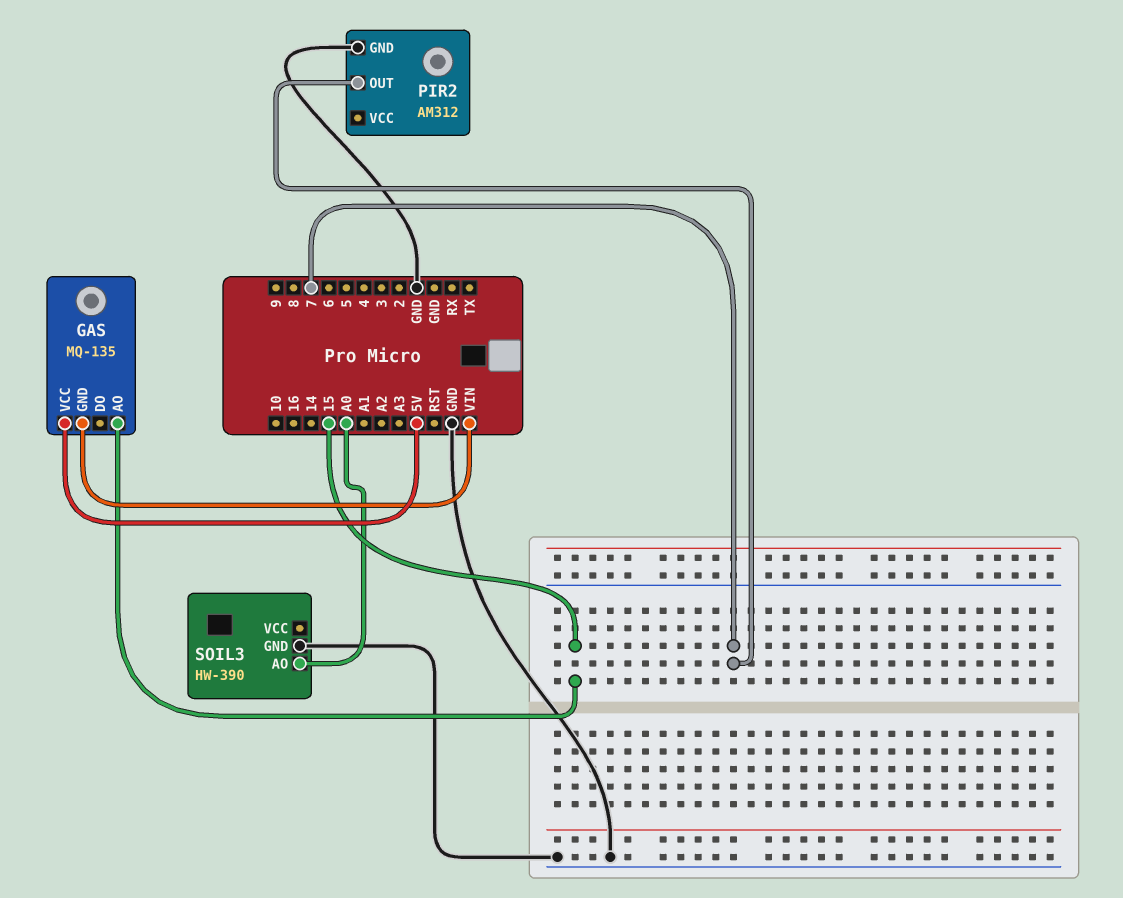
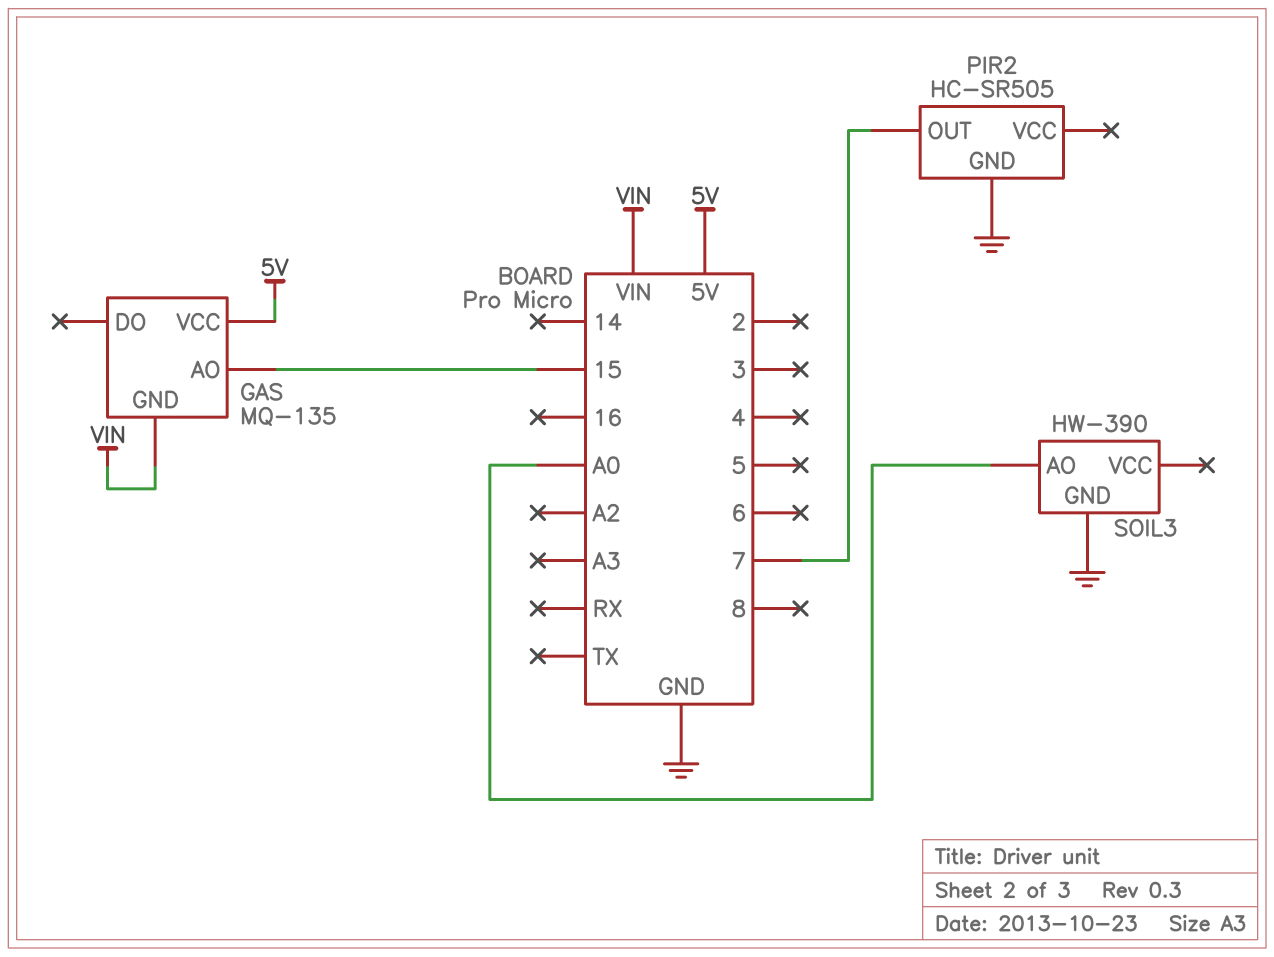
PIR2: AM312 -> HC-SR505

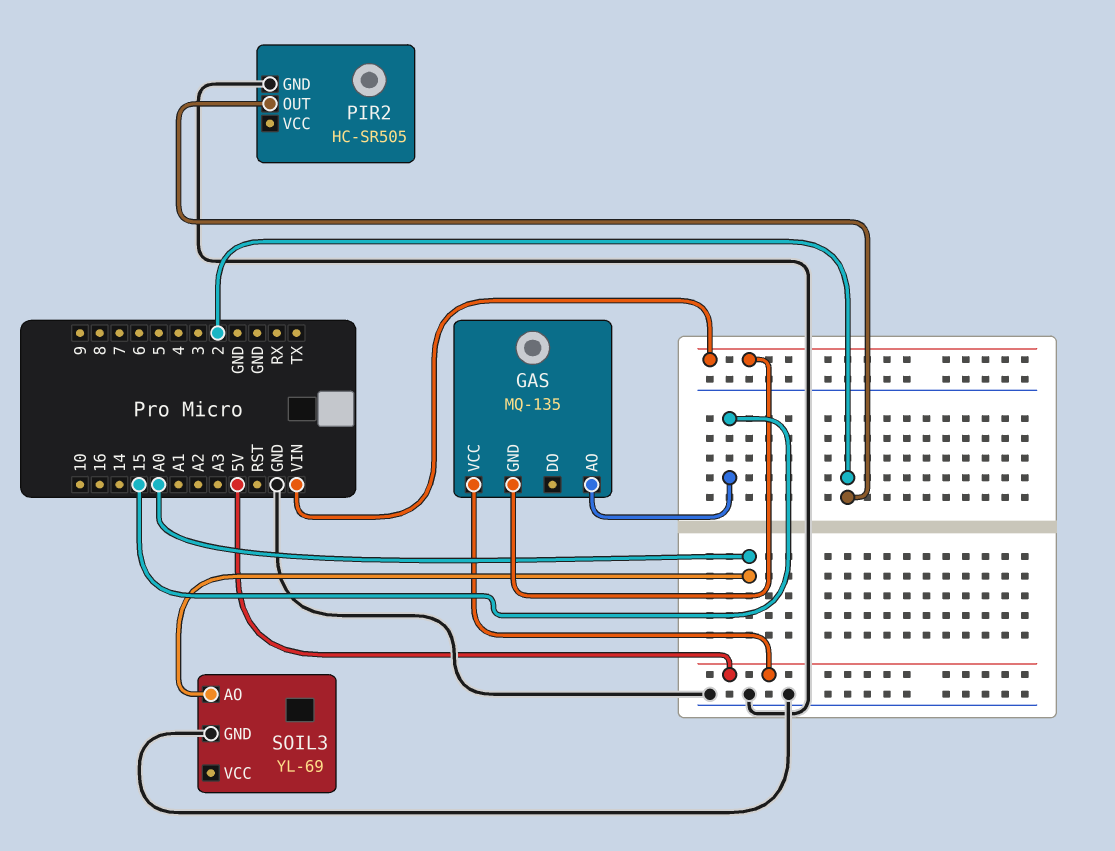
PIR2 pin OUT: 7 -> 2
SOIL3: HW-390 -> YL-69

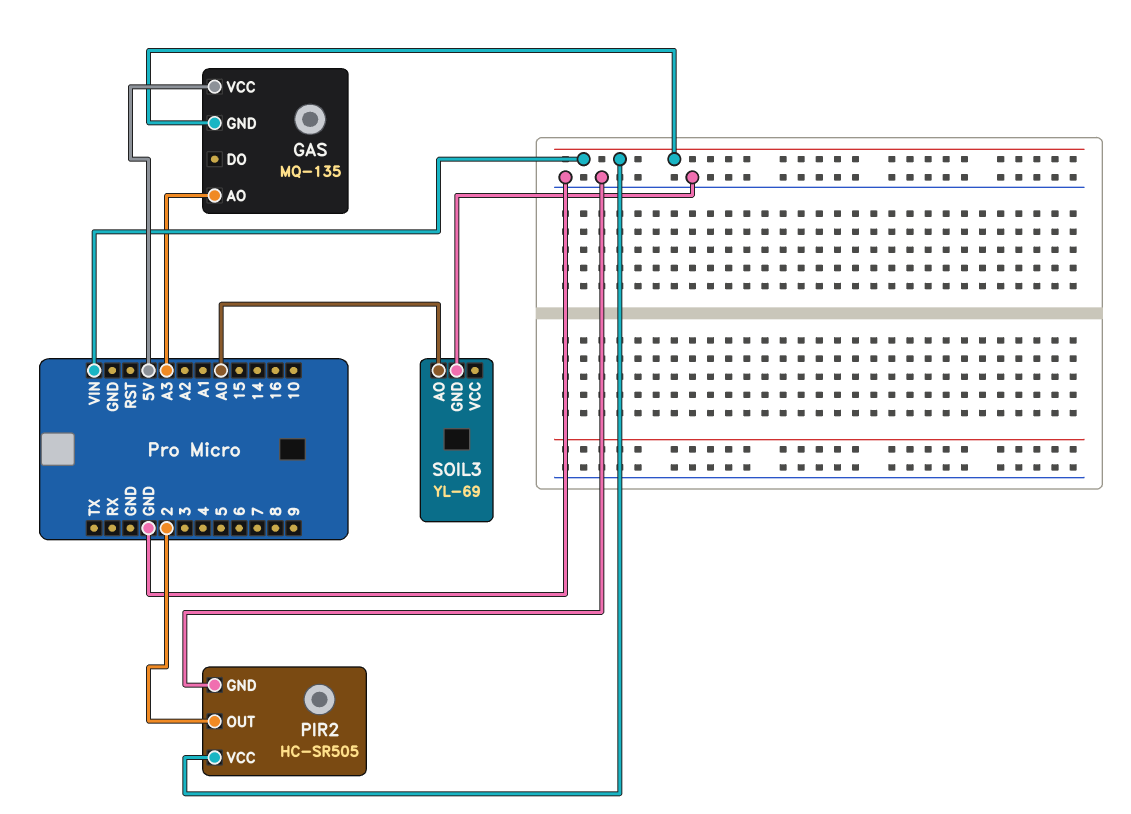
GAS pin AO: 15 -> A3
PIR2 pin VCC: none -> VIN

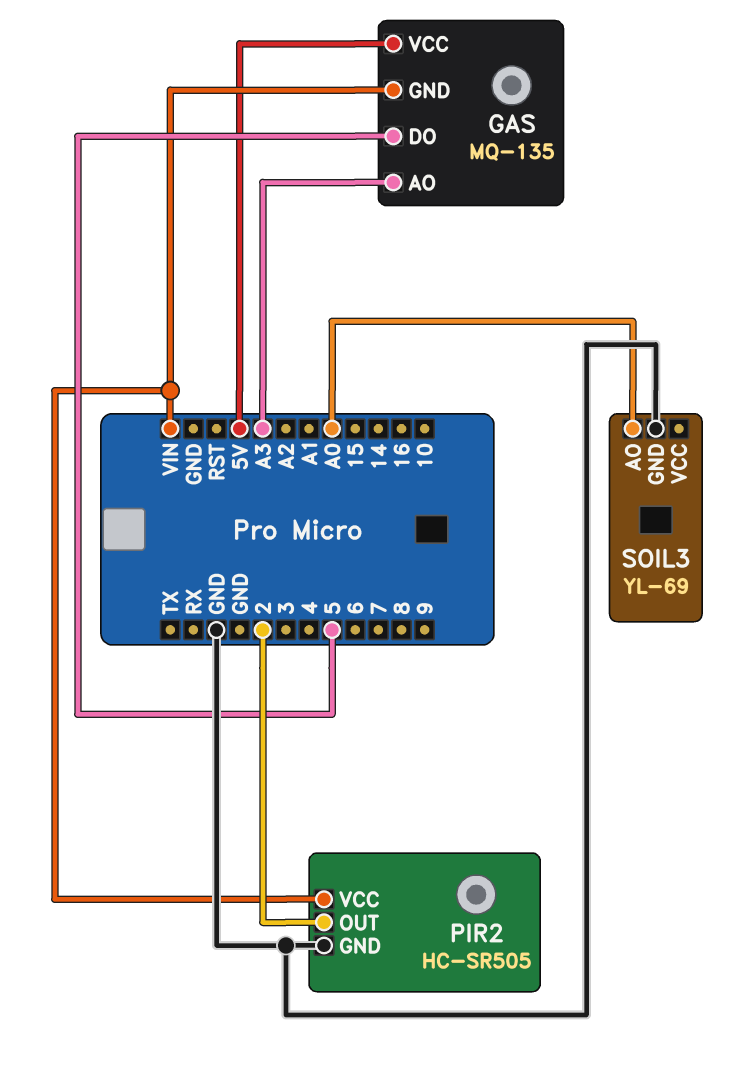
GAS pin DO: none -> 5

